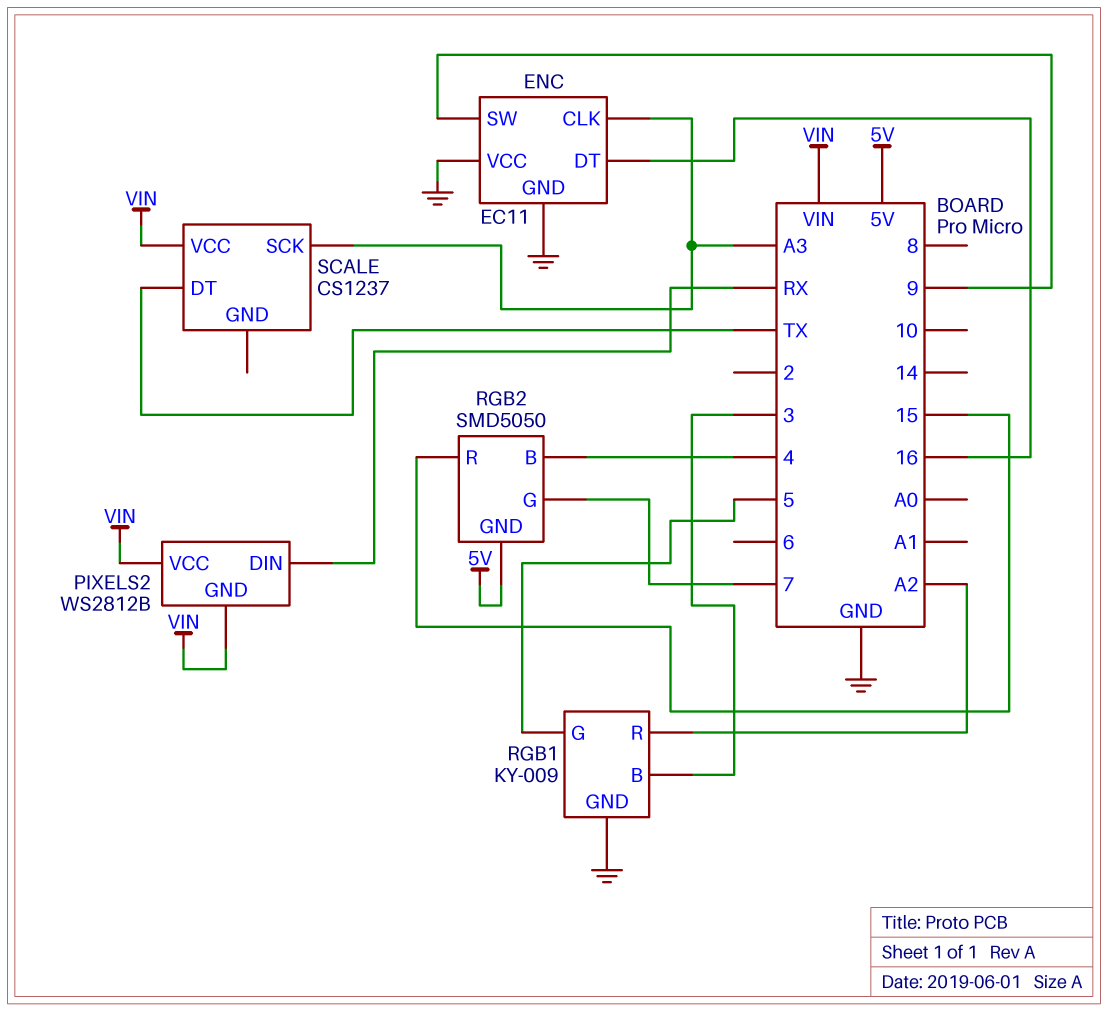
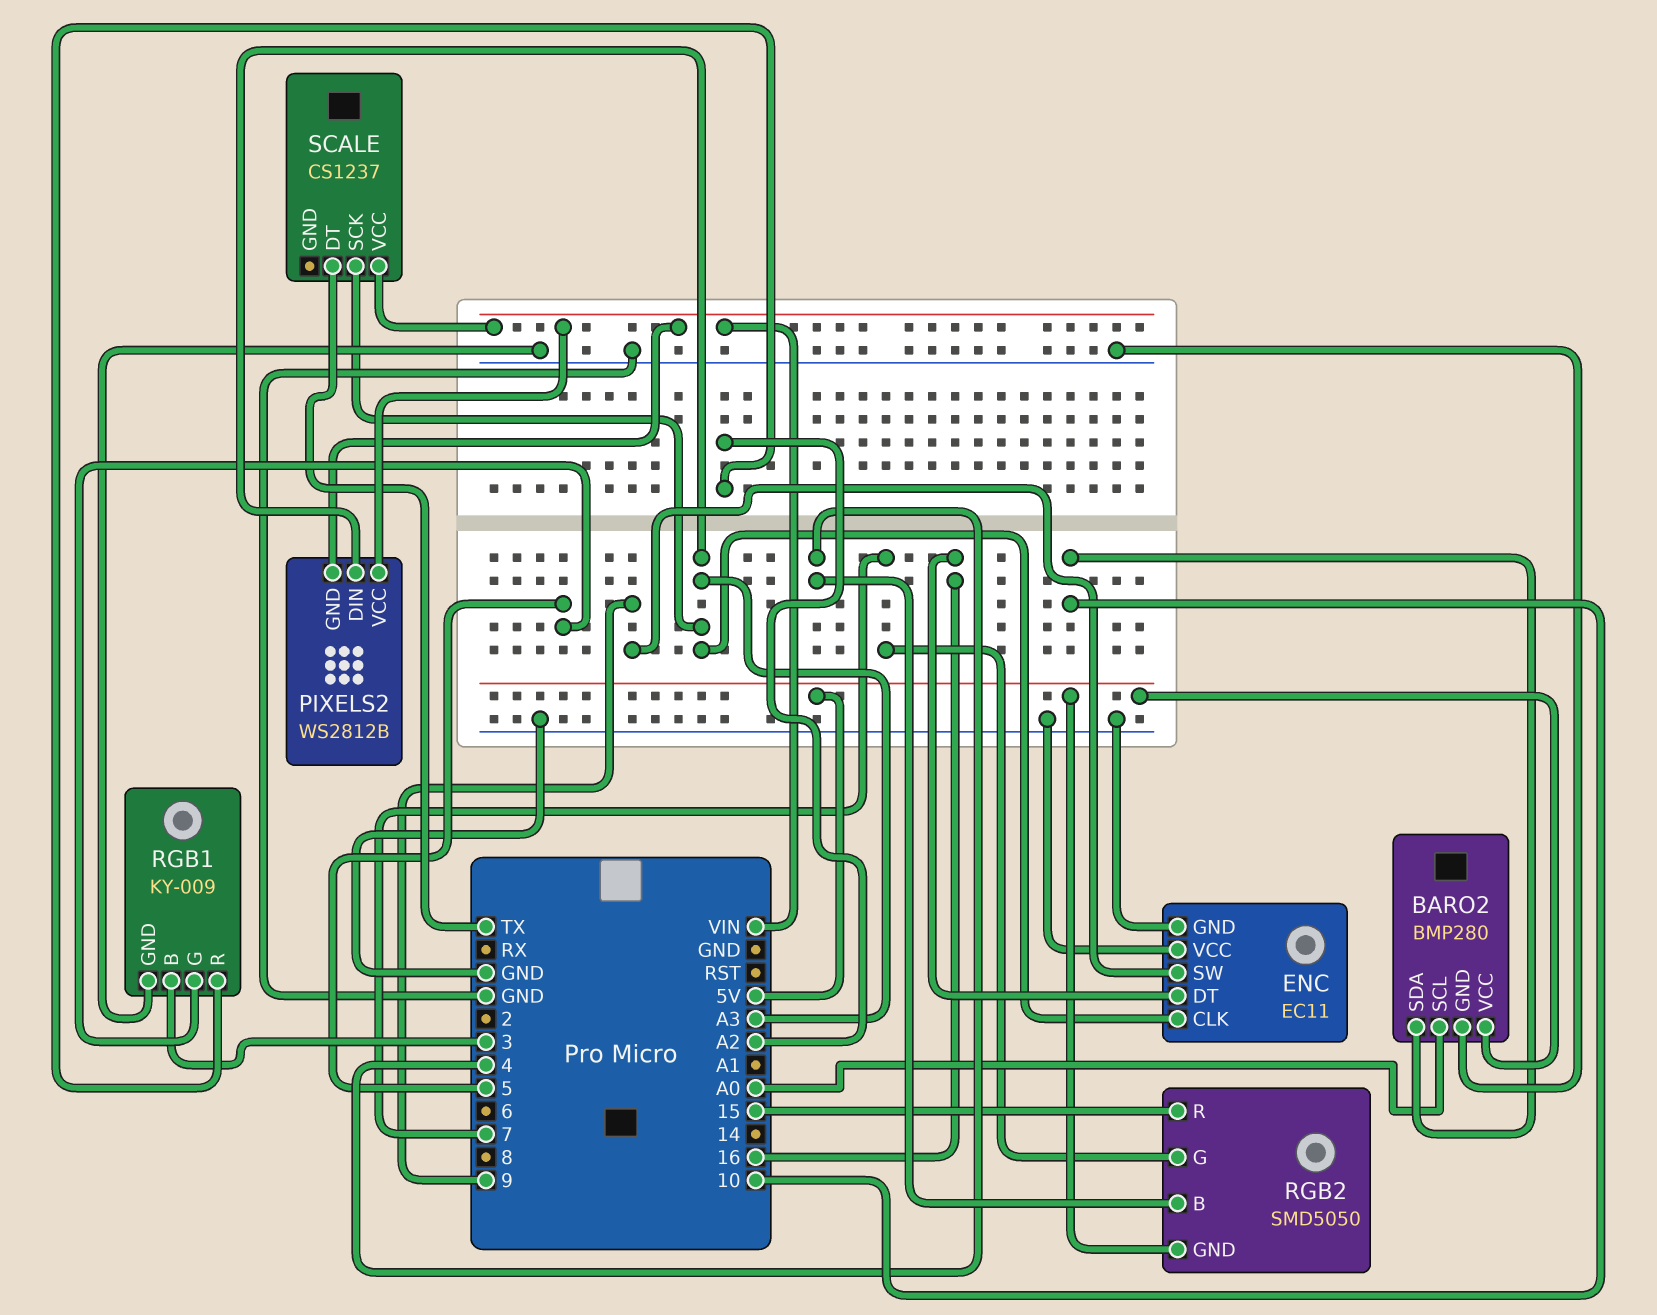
BARO2: none -> BMP280
BARO2 pin GND: none -> GND
BARO2 pin SCL: none -> A0
BARO2 pin SDA: none -> 10
BARO2 pin VCC: none -> 5V
PIXELS2 pin DIN: RX -> A3

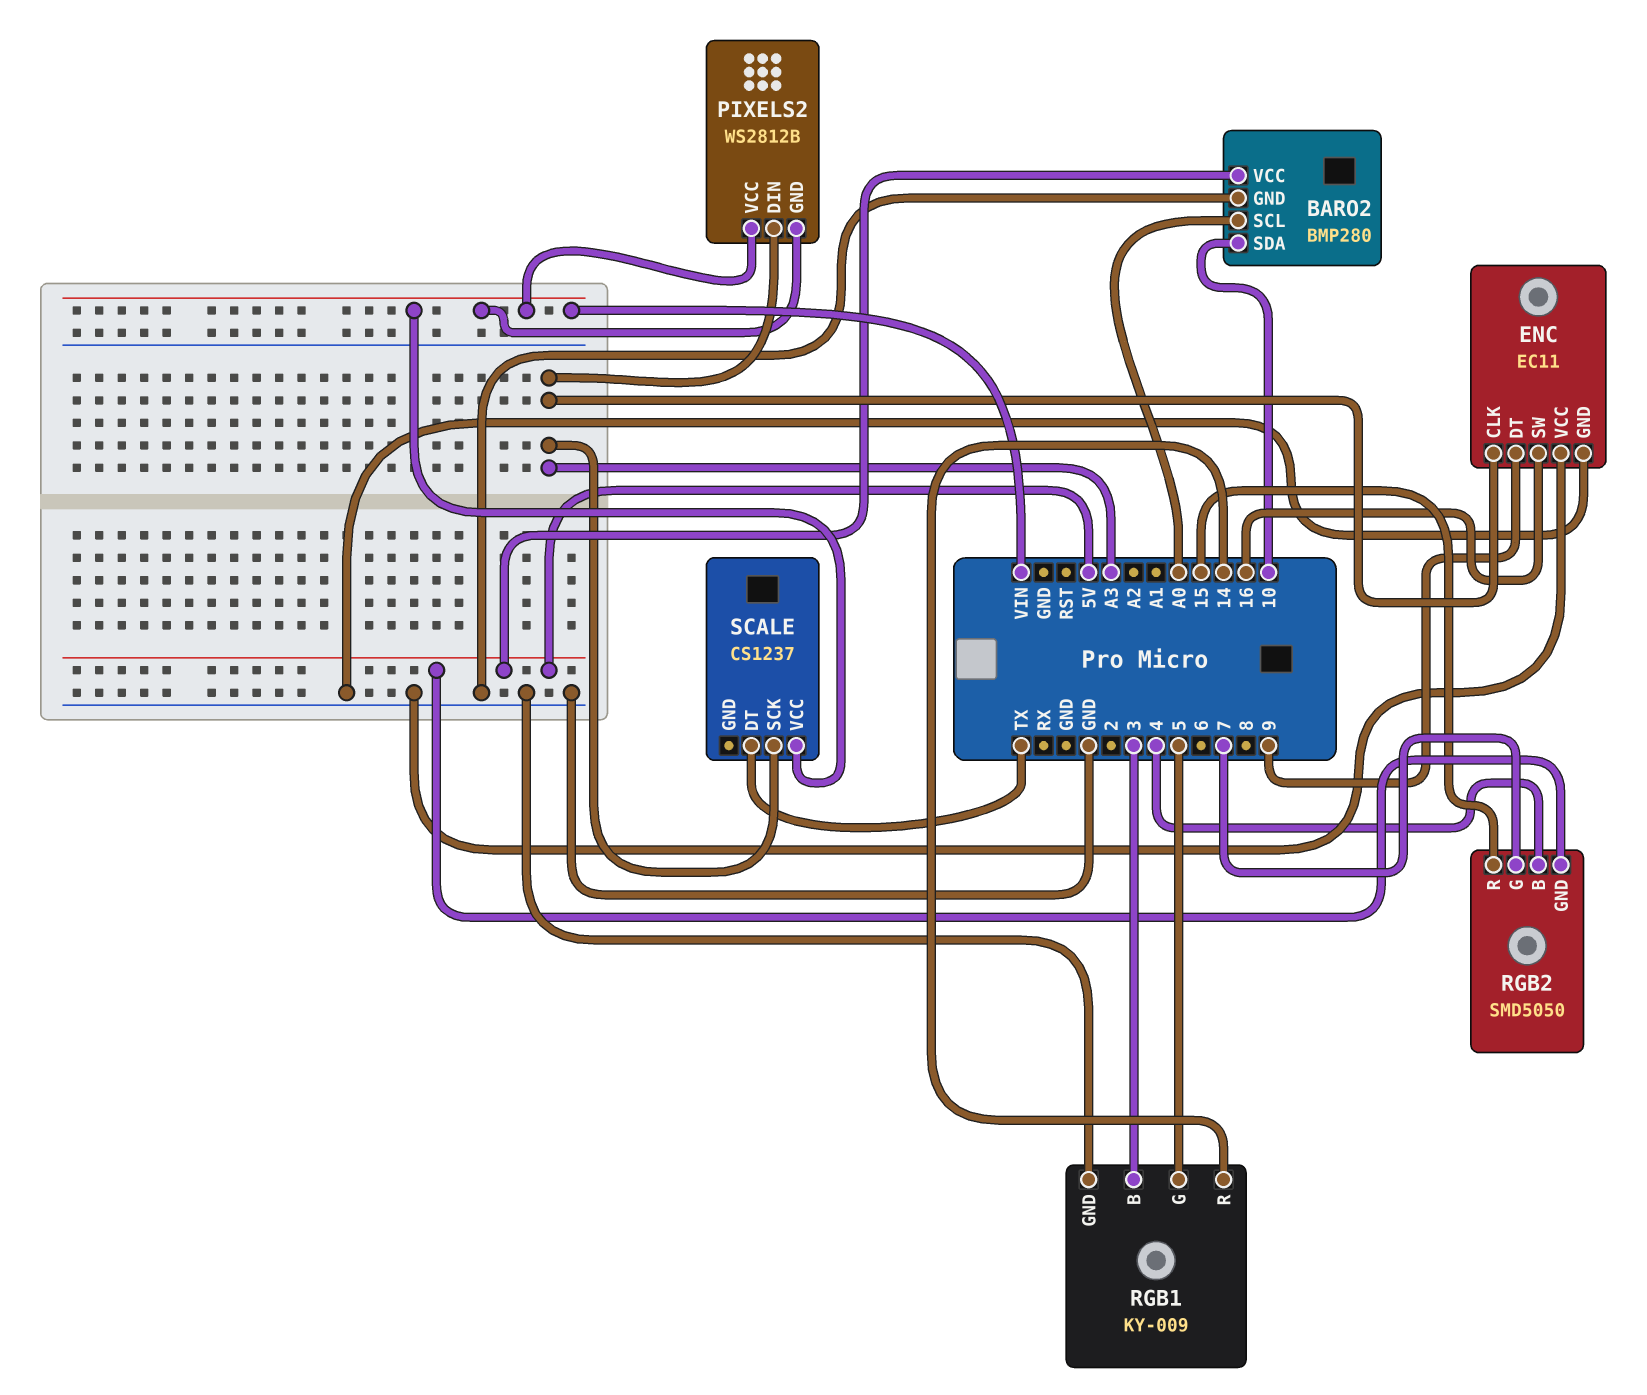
ENC pin DT: 16 -> 9
ENC pin SW: 9 -> 16
RGB1 pin R: A2 -> 14

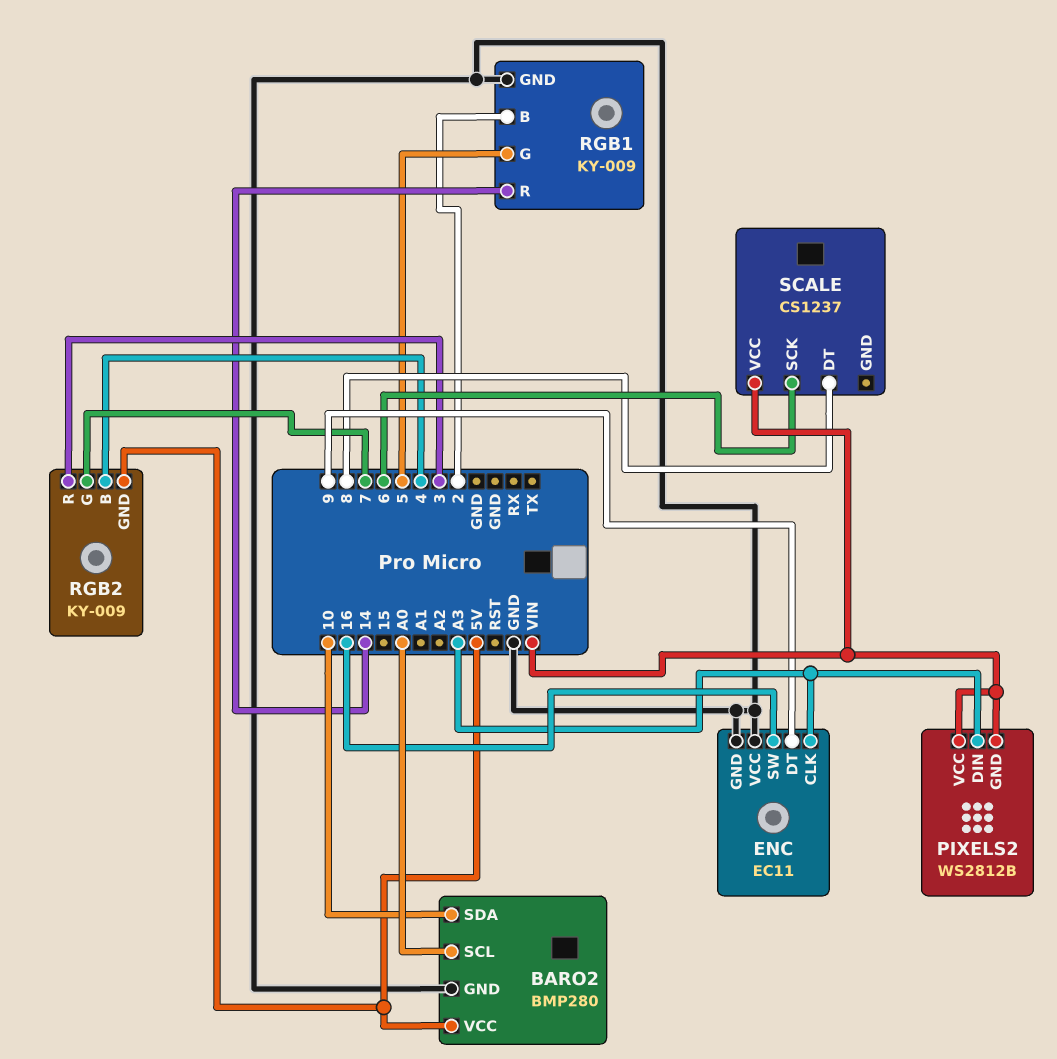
RGB1 pin B: 3 -> 2
RGB2: SMD5050 -> KY-009
RGB2 pin R: 15 -> 3
SCALE pin DT: TX -> 8
SCALE pin SCK: A3 -> 6

